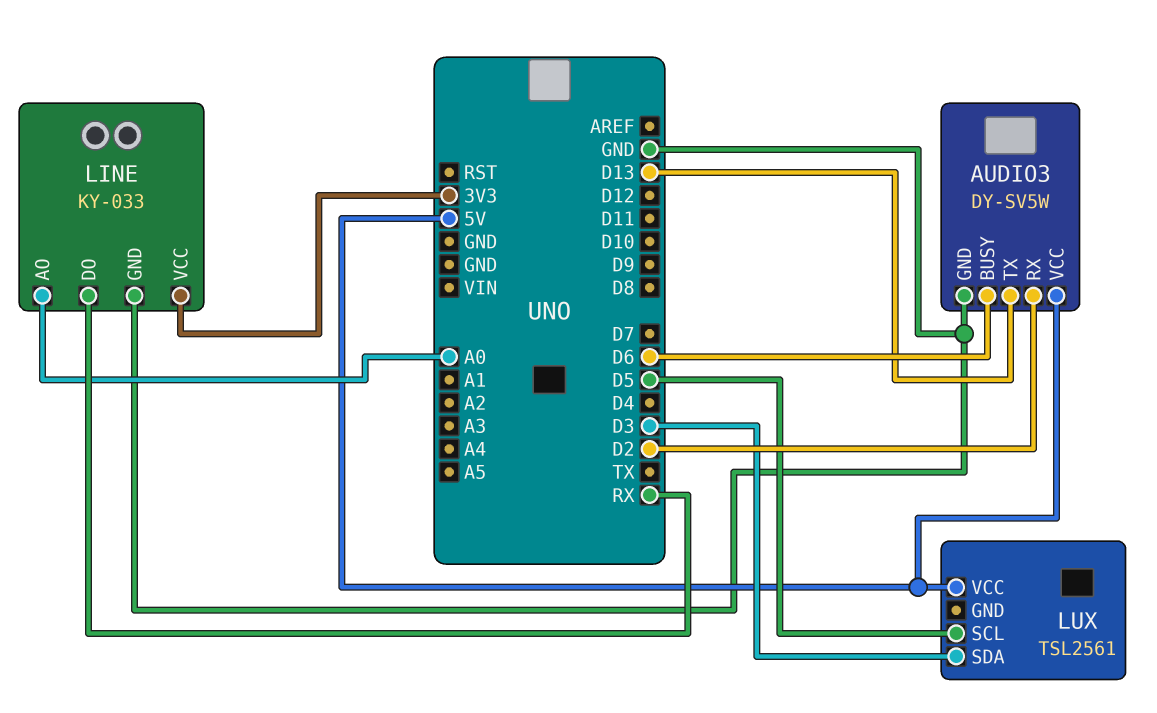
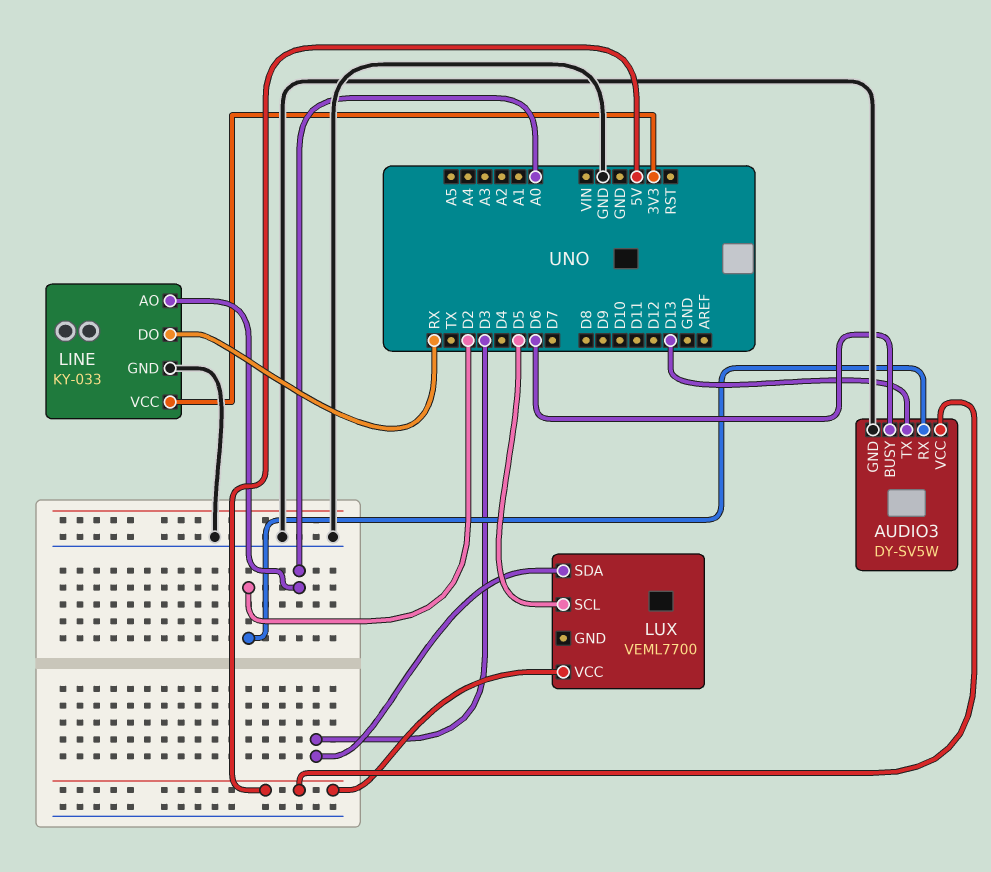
LUX: TSL2561 -> VEML7700

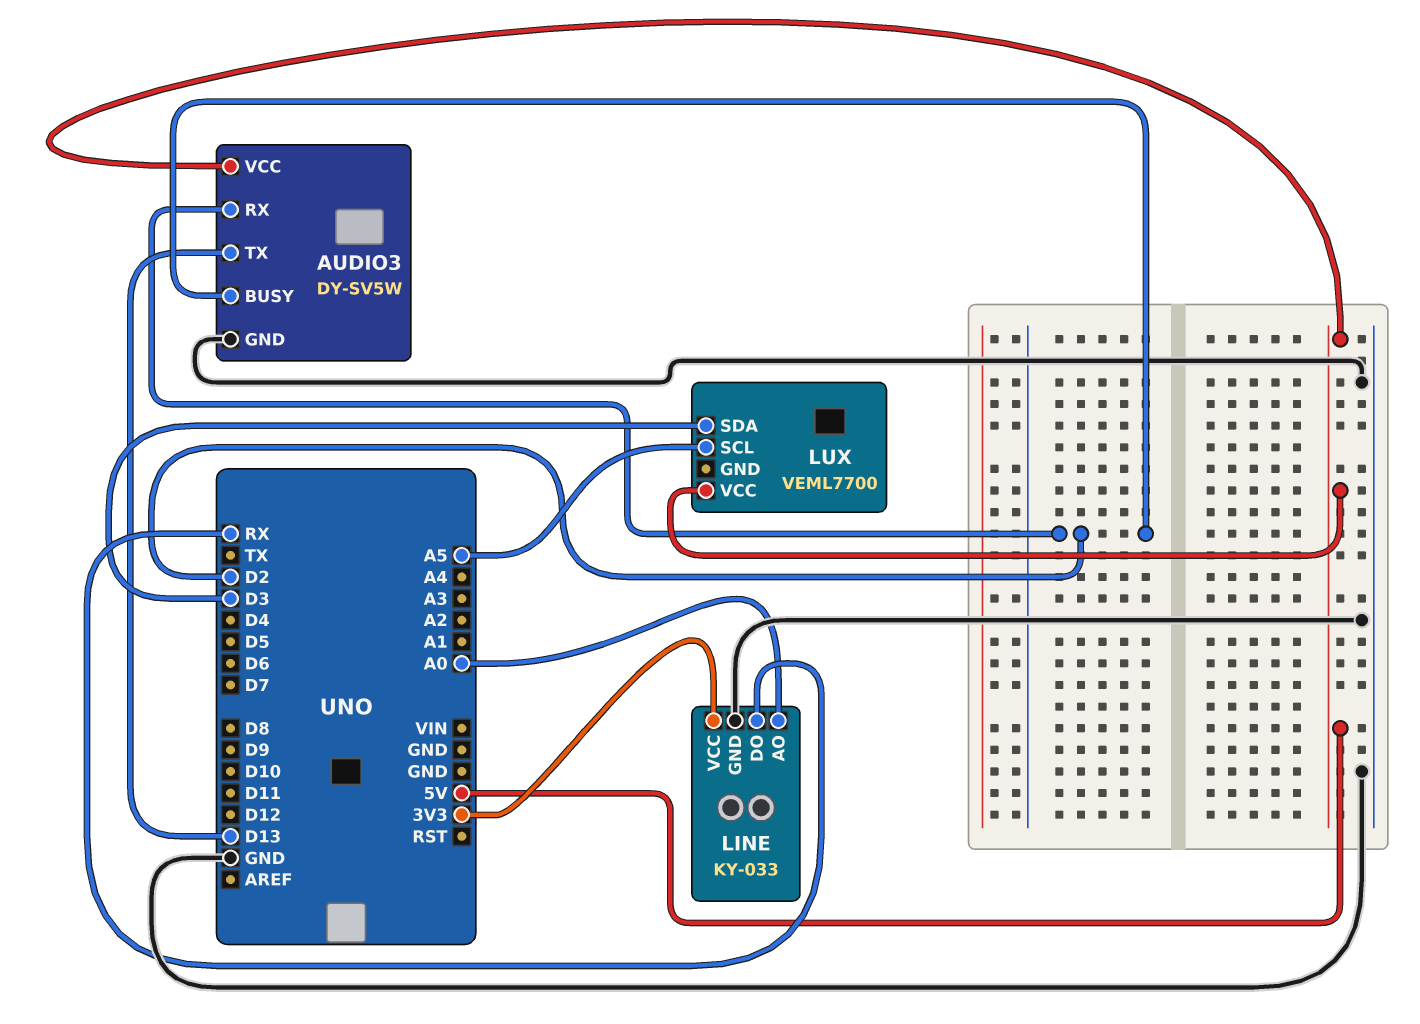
AUDIO3 pin BUSY: D6 -> D2
LUX pin SCL: D5 -> A5

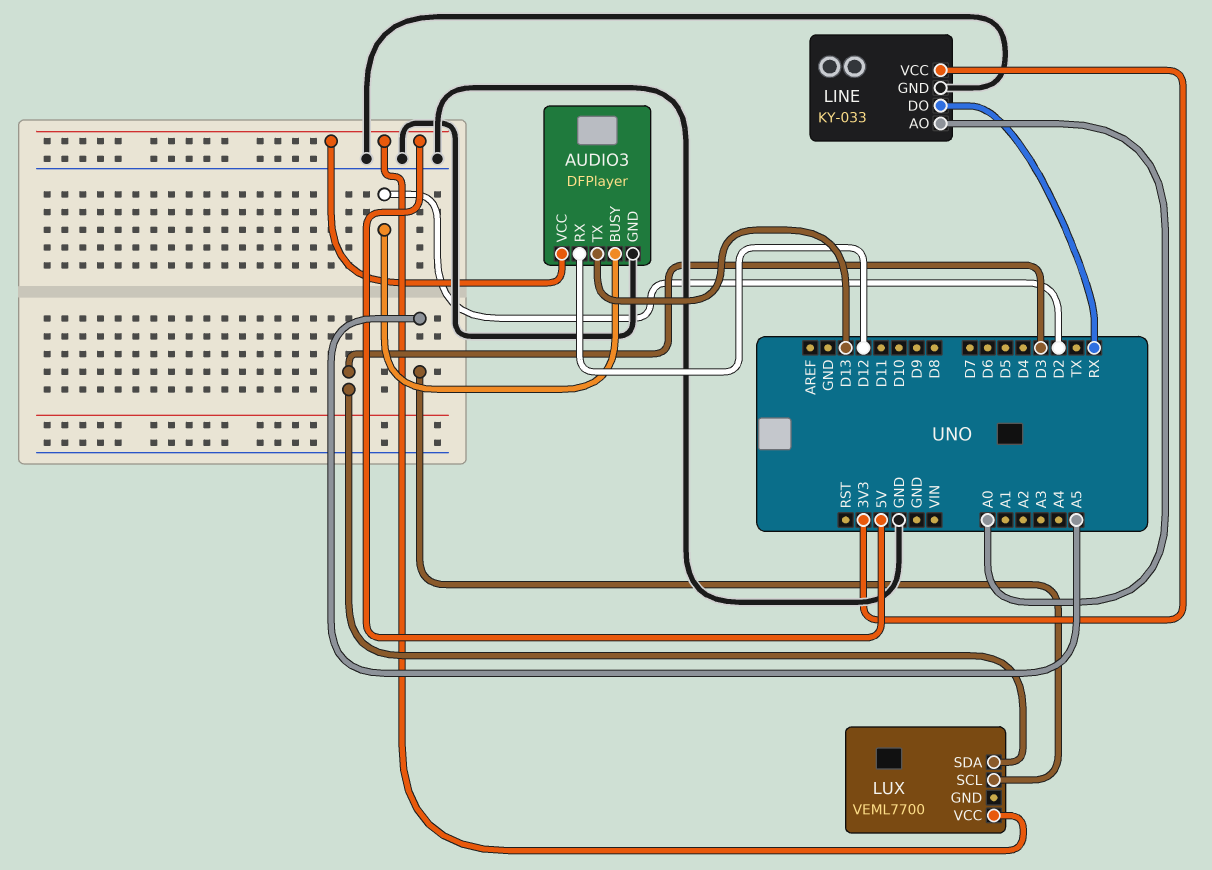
AUDIO3: DY-SV5W -> DFPlayer
AUDIO3 pin RX: D2 -> D12

